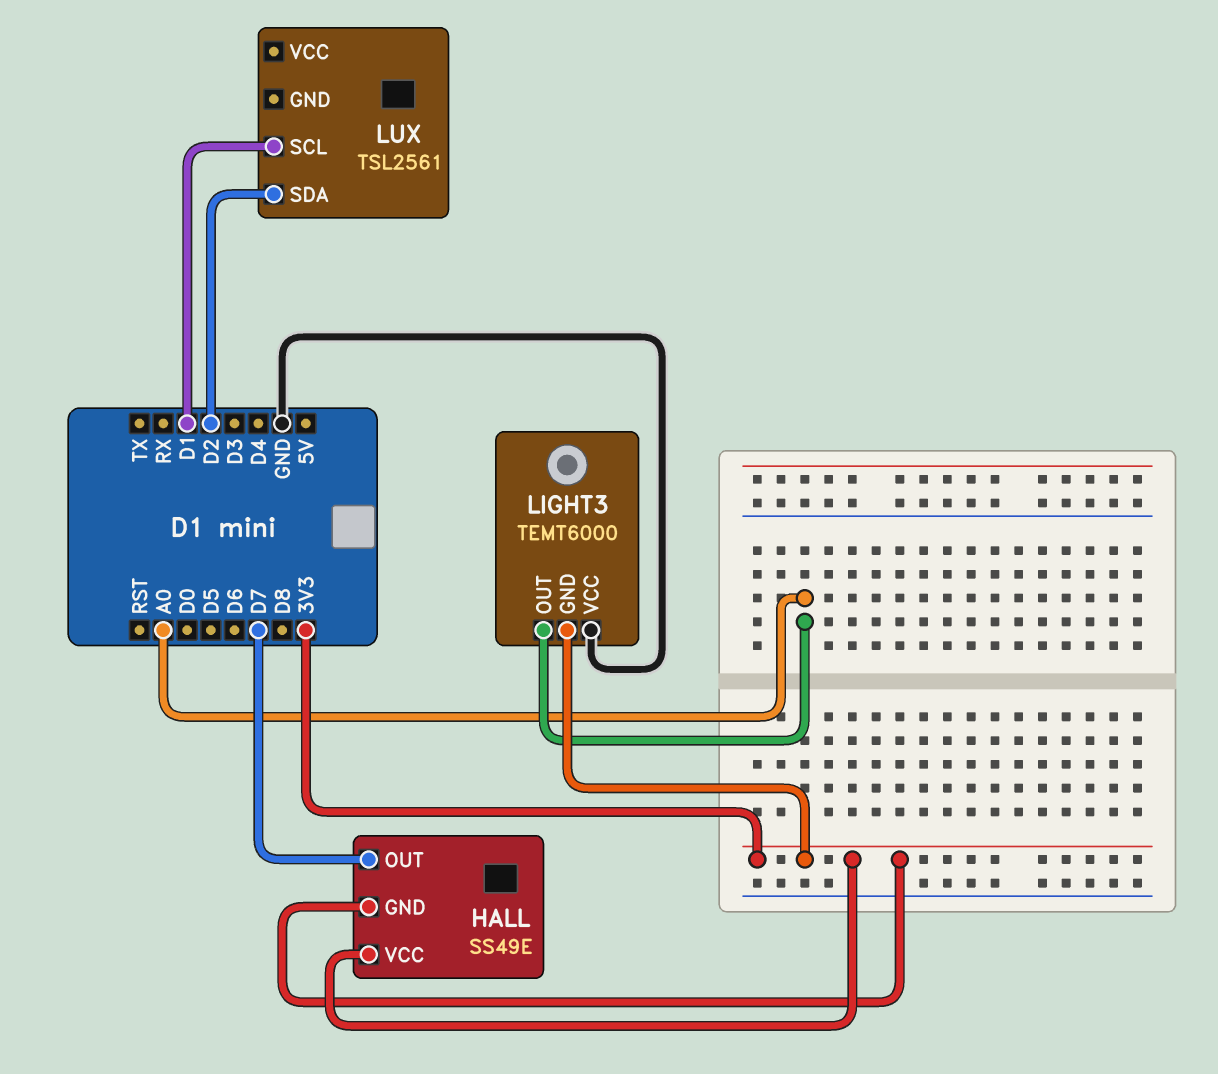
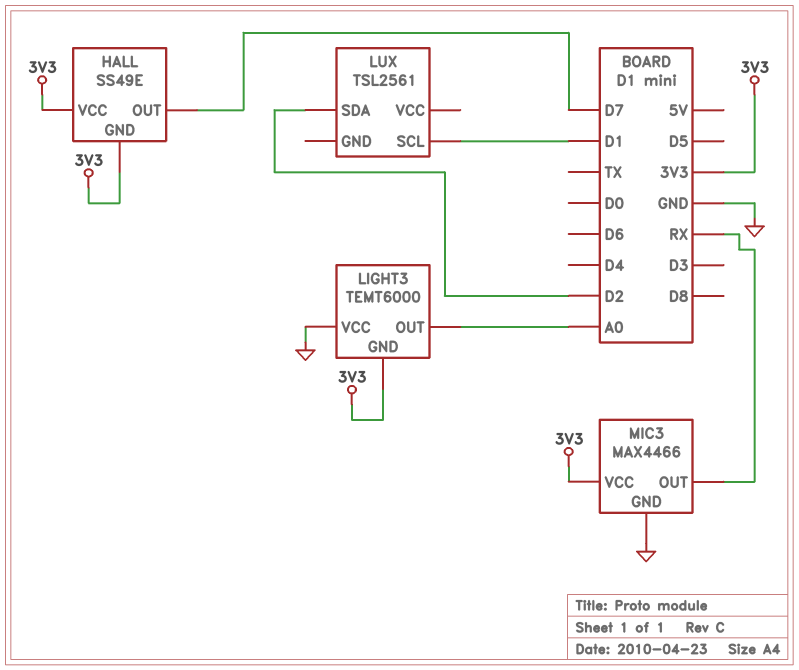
MIC3: none -> MAX4466
MIC3 pin GND: none -> GND
MIC3 pin OUT: none -> RX
MIC3 pin VCC: none -> 3V3

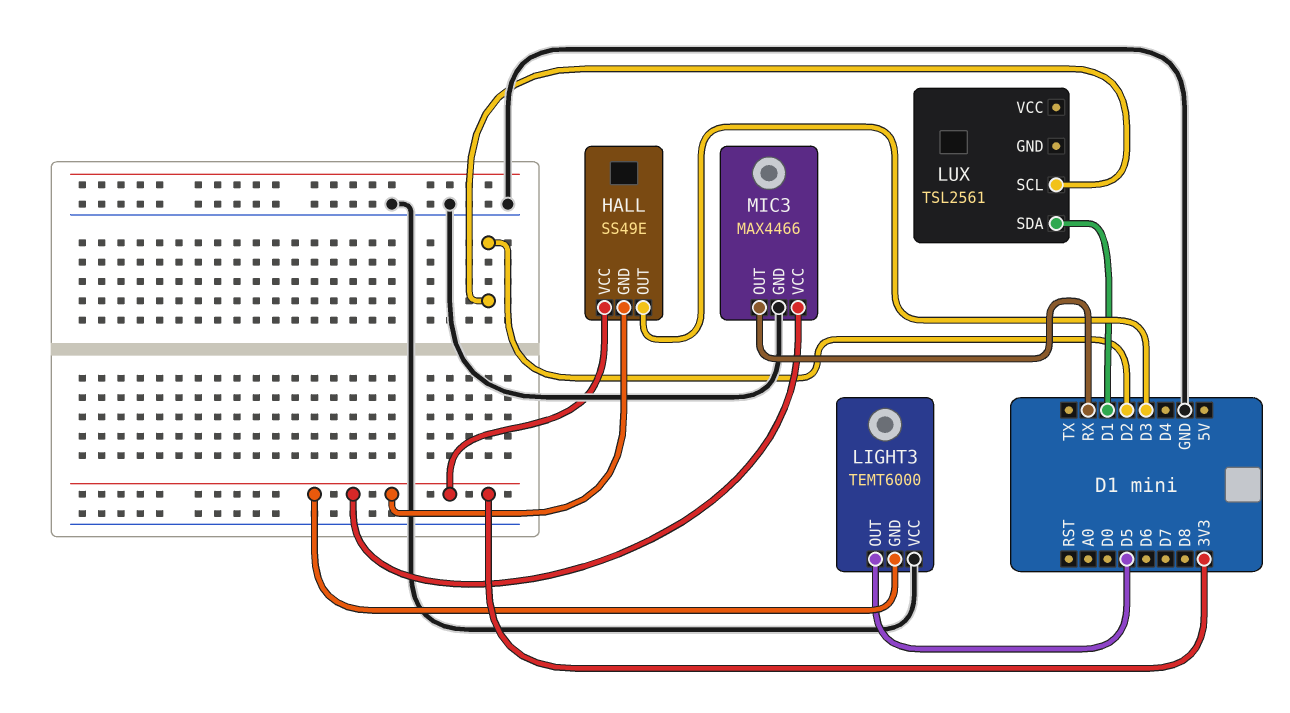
HALL pin OUT: D7 -> D3
LIGHT3 pin OUT: A0 -> D5
LUX pin SCL: D1 -> D2
LUX pin SDA: D2 -> D1

